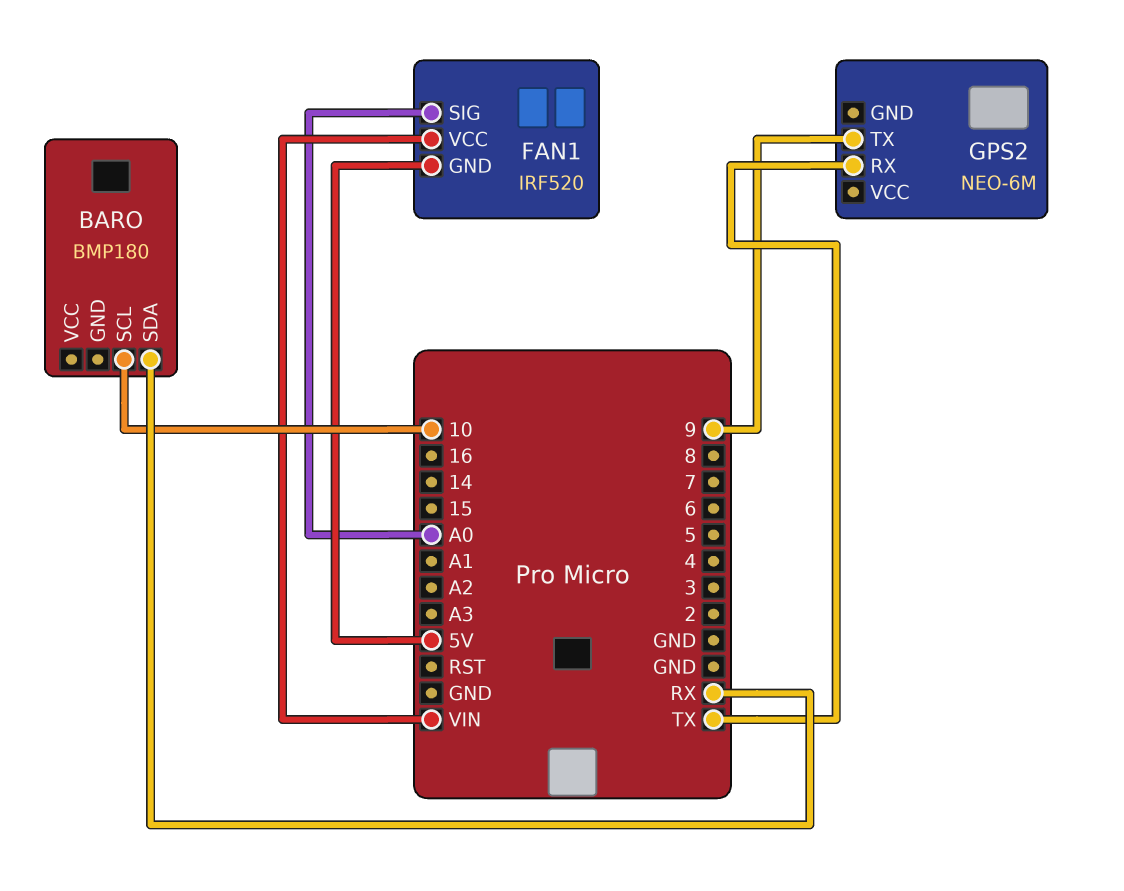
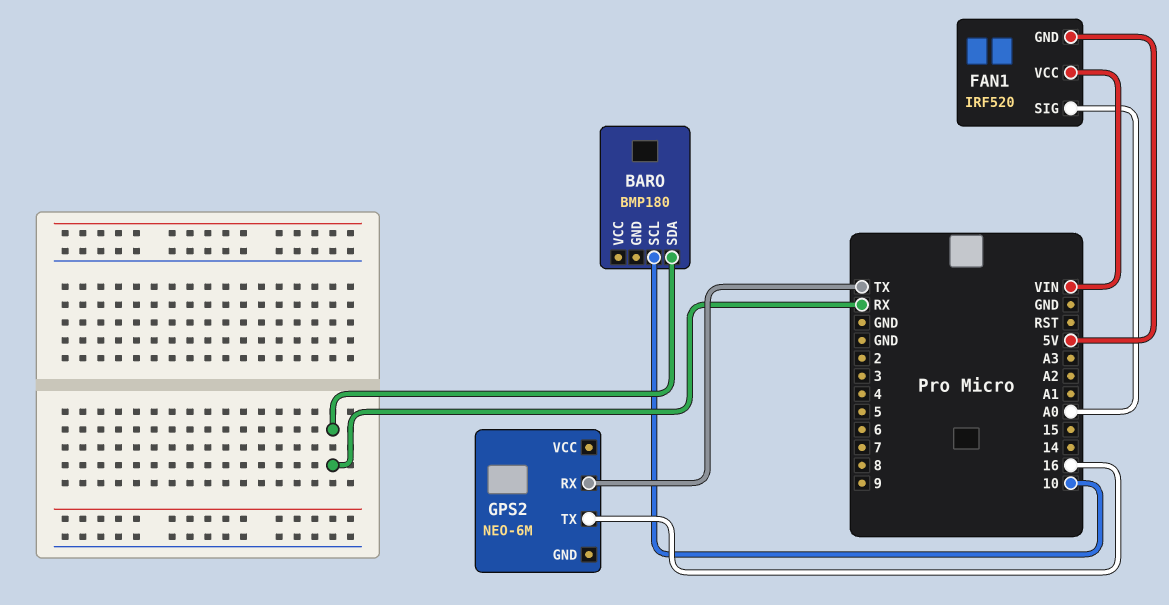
GPS2 pin TX: 9 -> 16

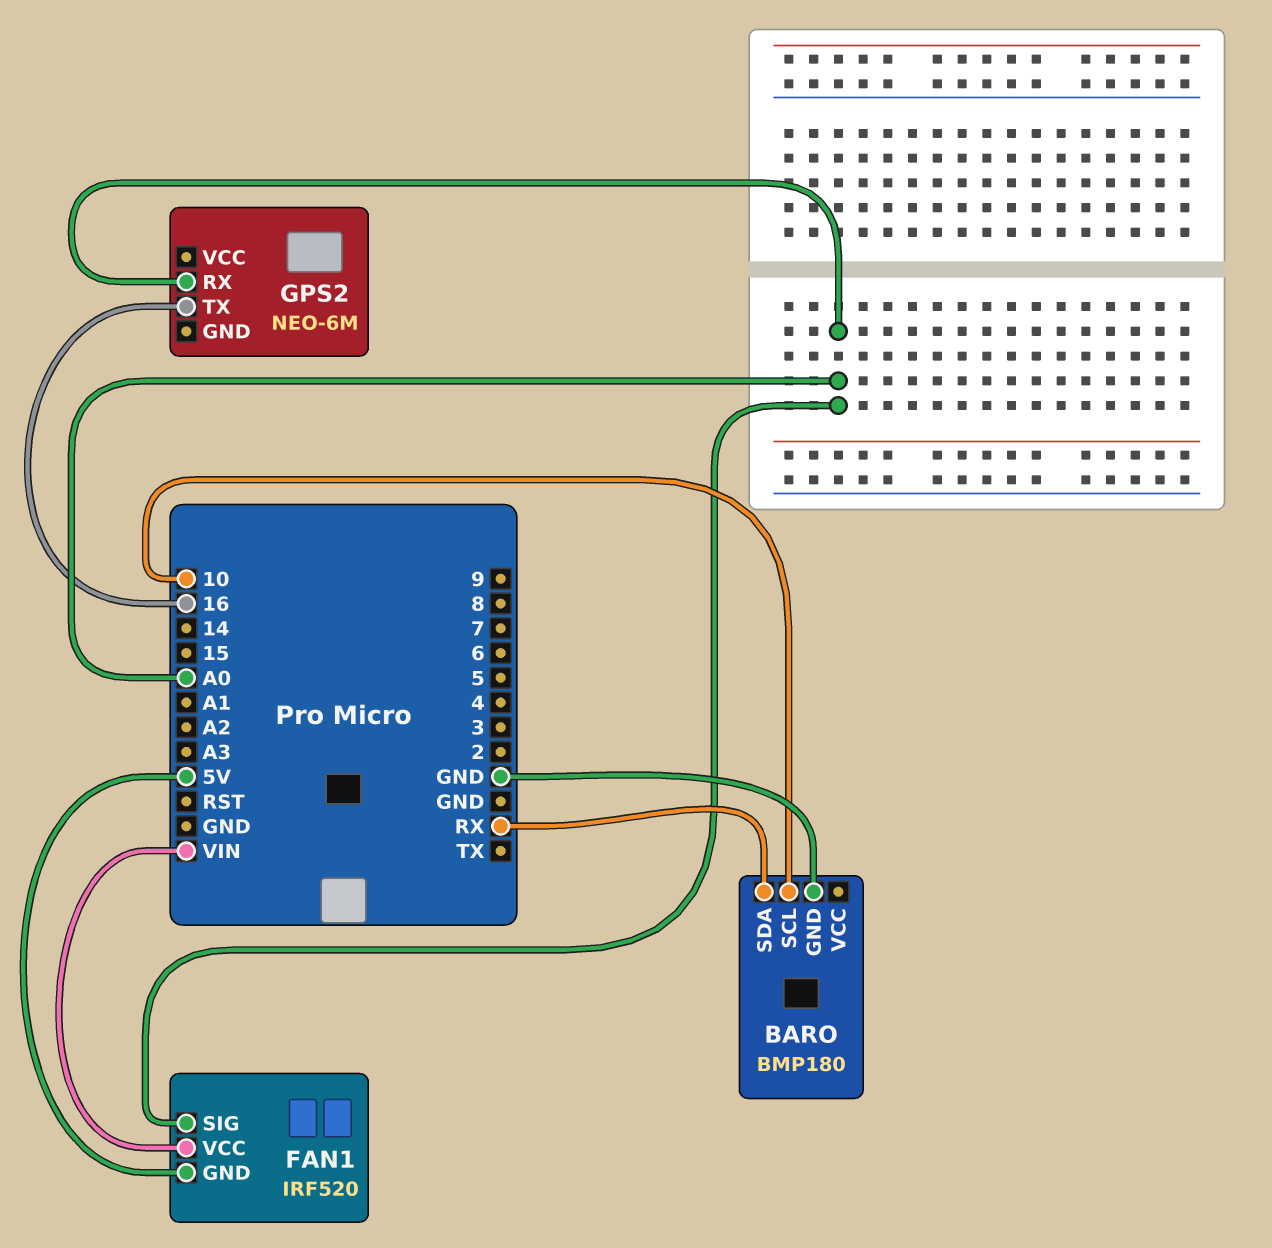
BARO pin GND: none -> GND
GPS2 pin RX: TX -> A0

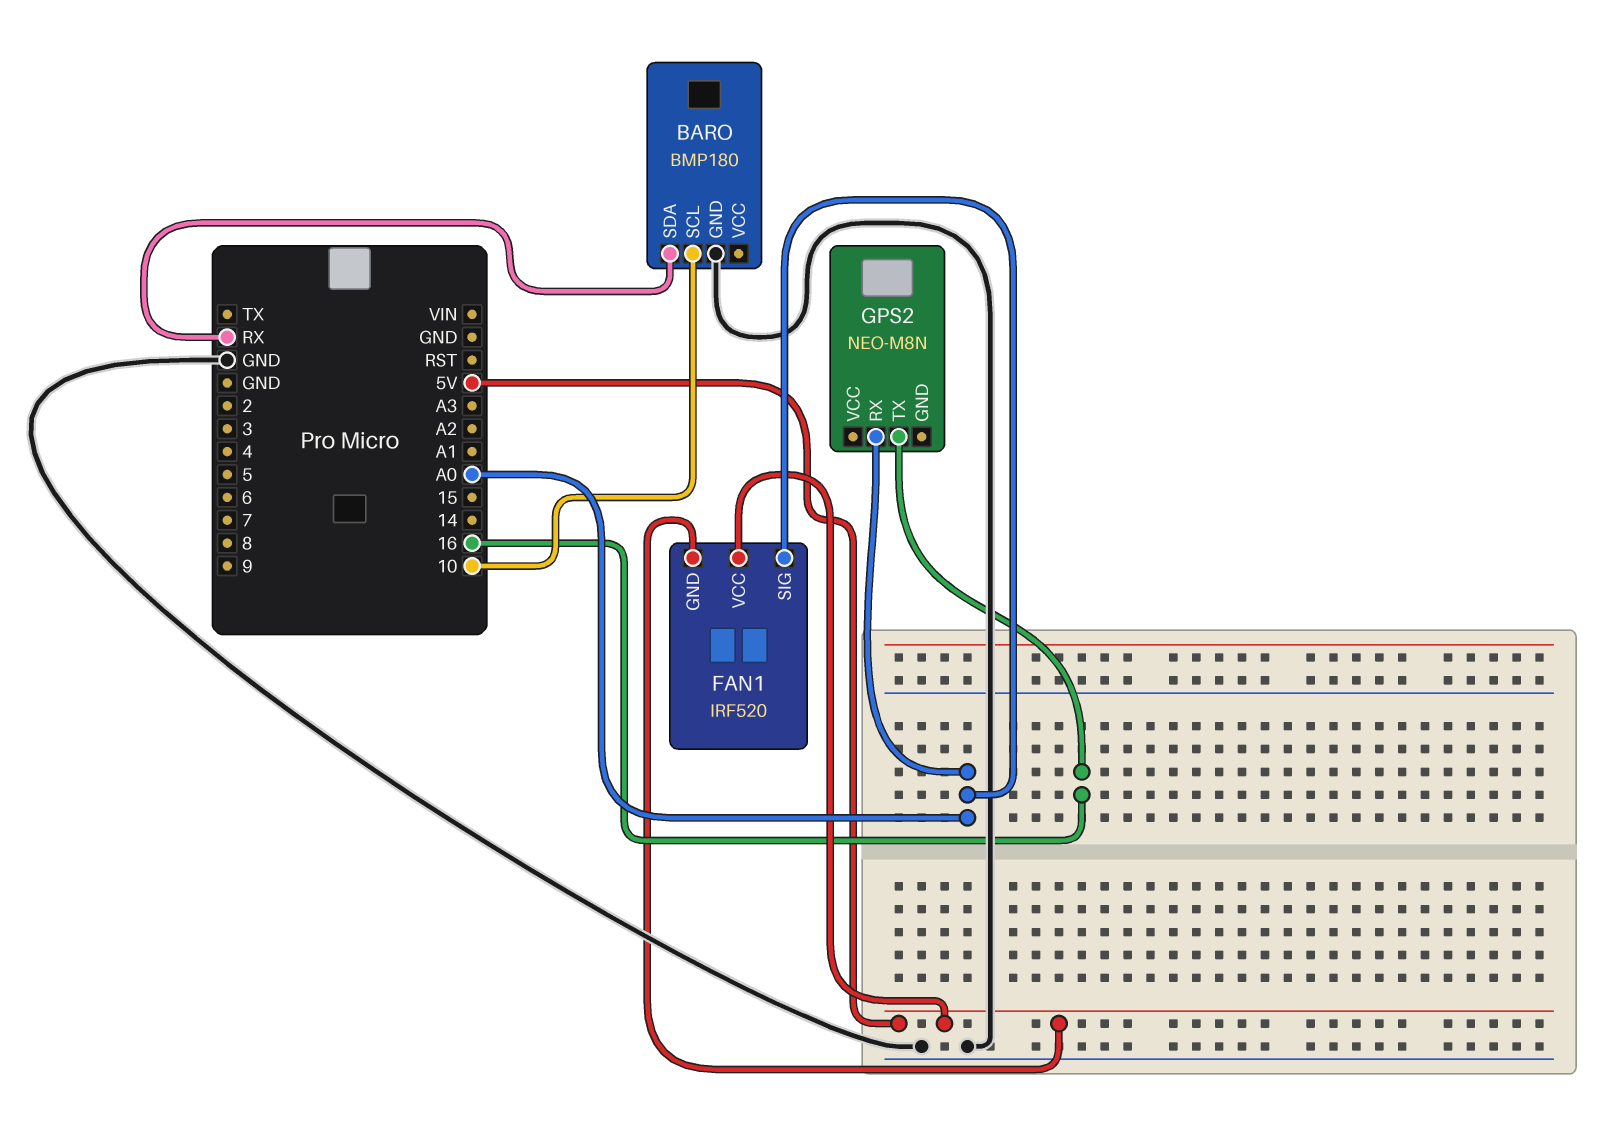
FAN1 pin VCC: VIN -> 5V
GPS2: NEO-6M -> NEO-M8N

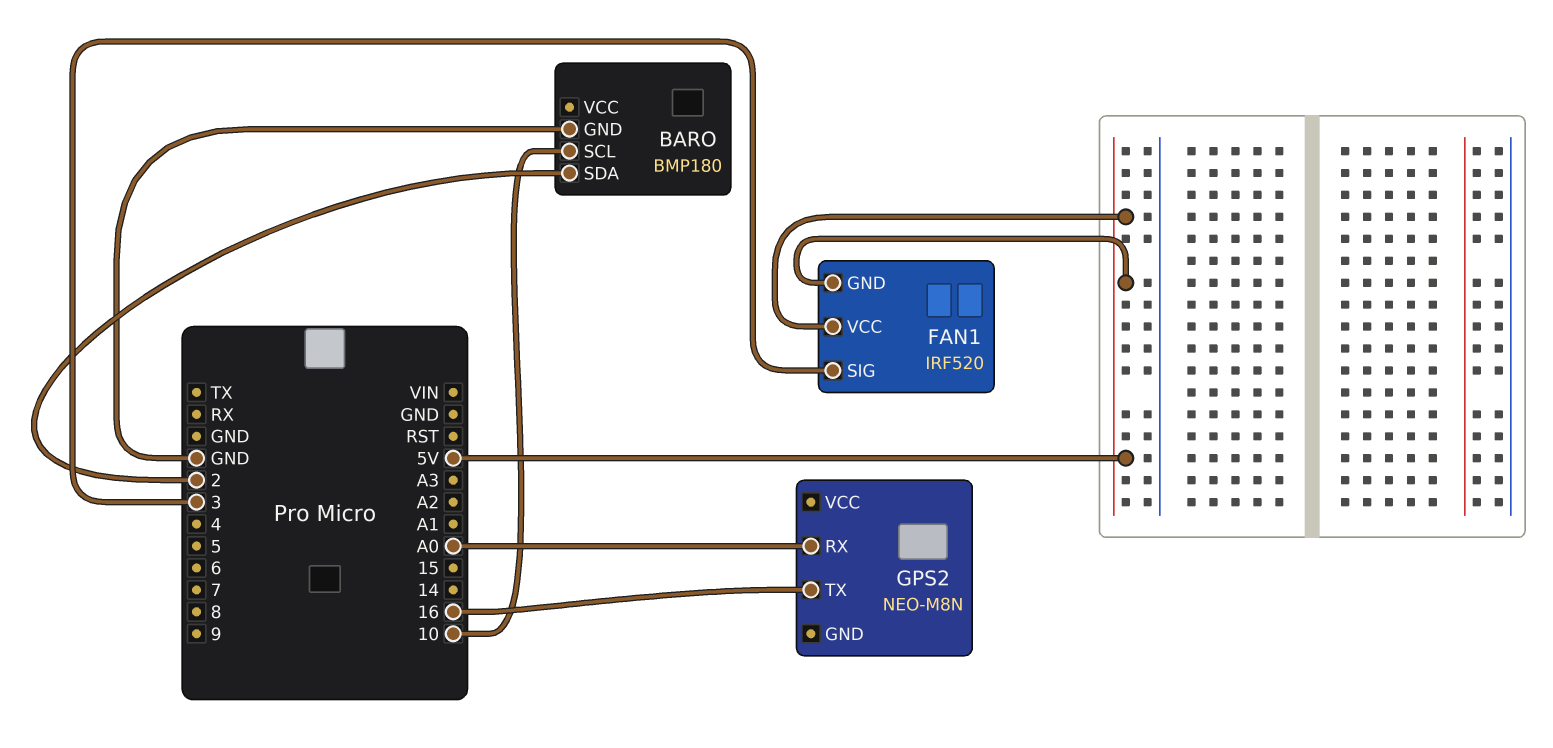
BARO pin SDA: RX -> 2
FAN1 pin SIG: A0 -> 3

